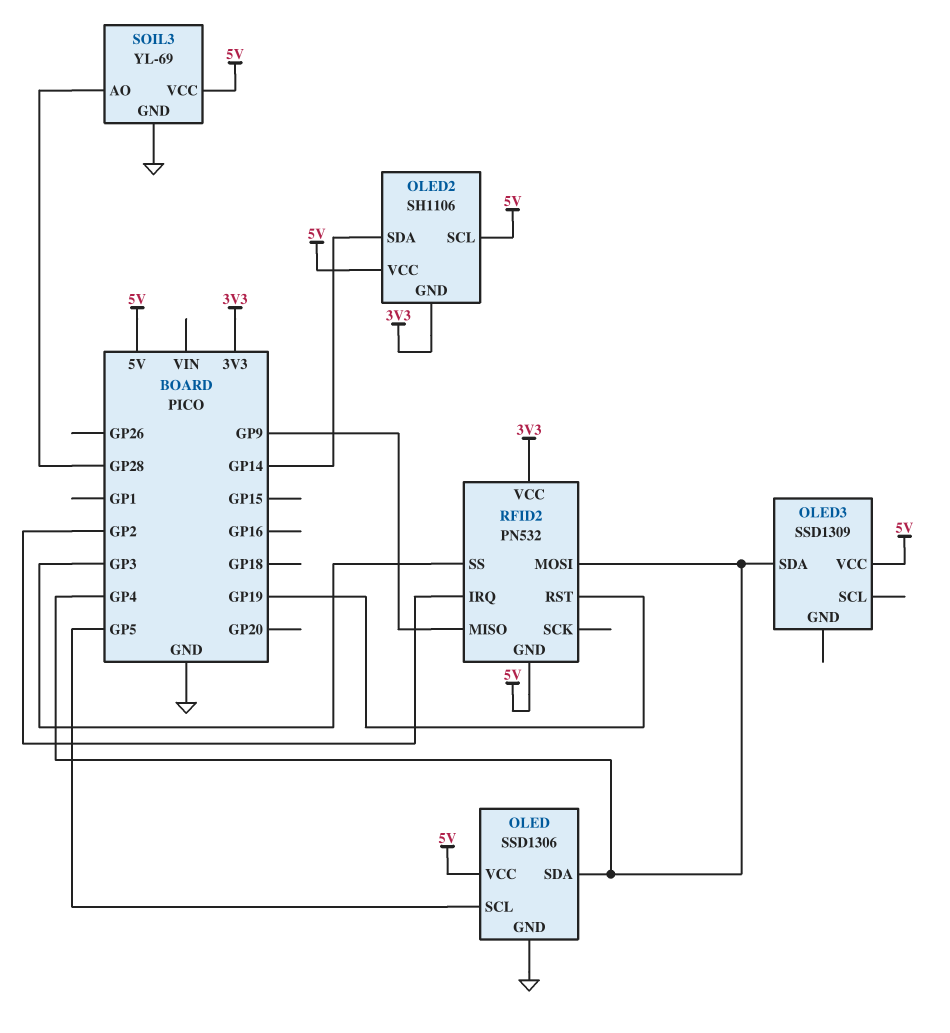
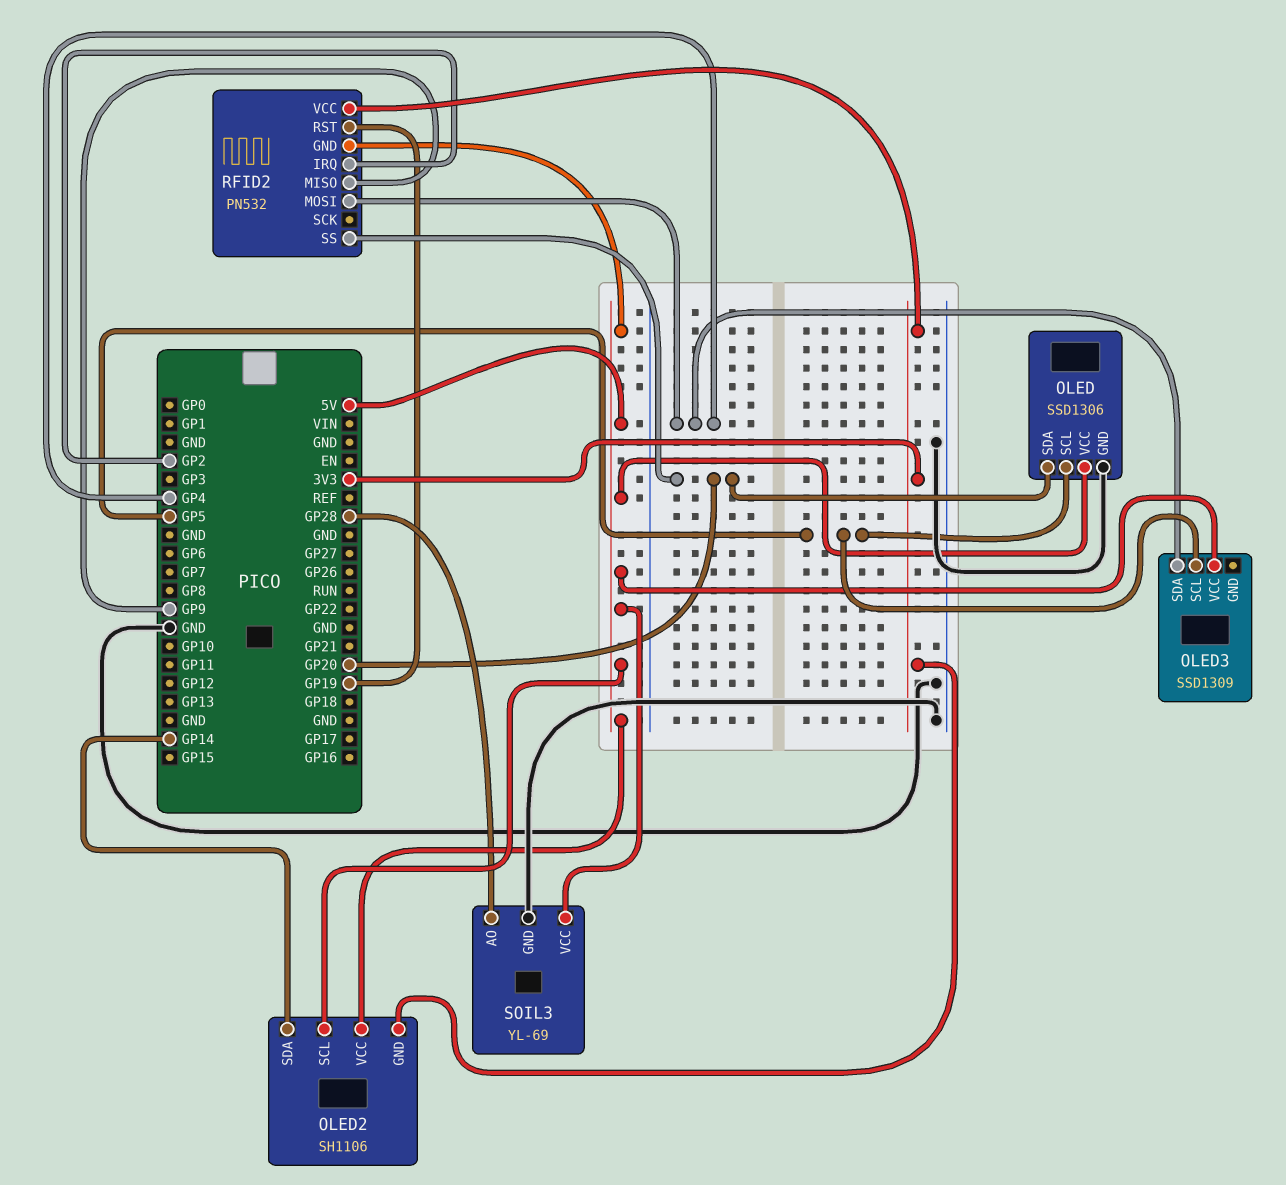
OLED pin SDA: GP4 -> GP20
OLED3 pin SCL: none -> GP5
RFID2 pin SS: GP3 -> GP20

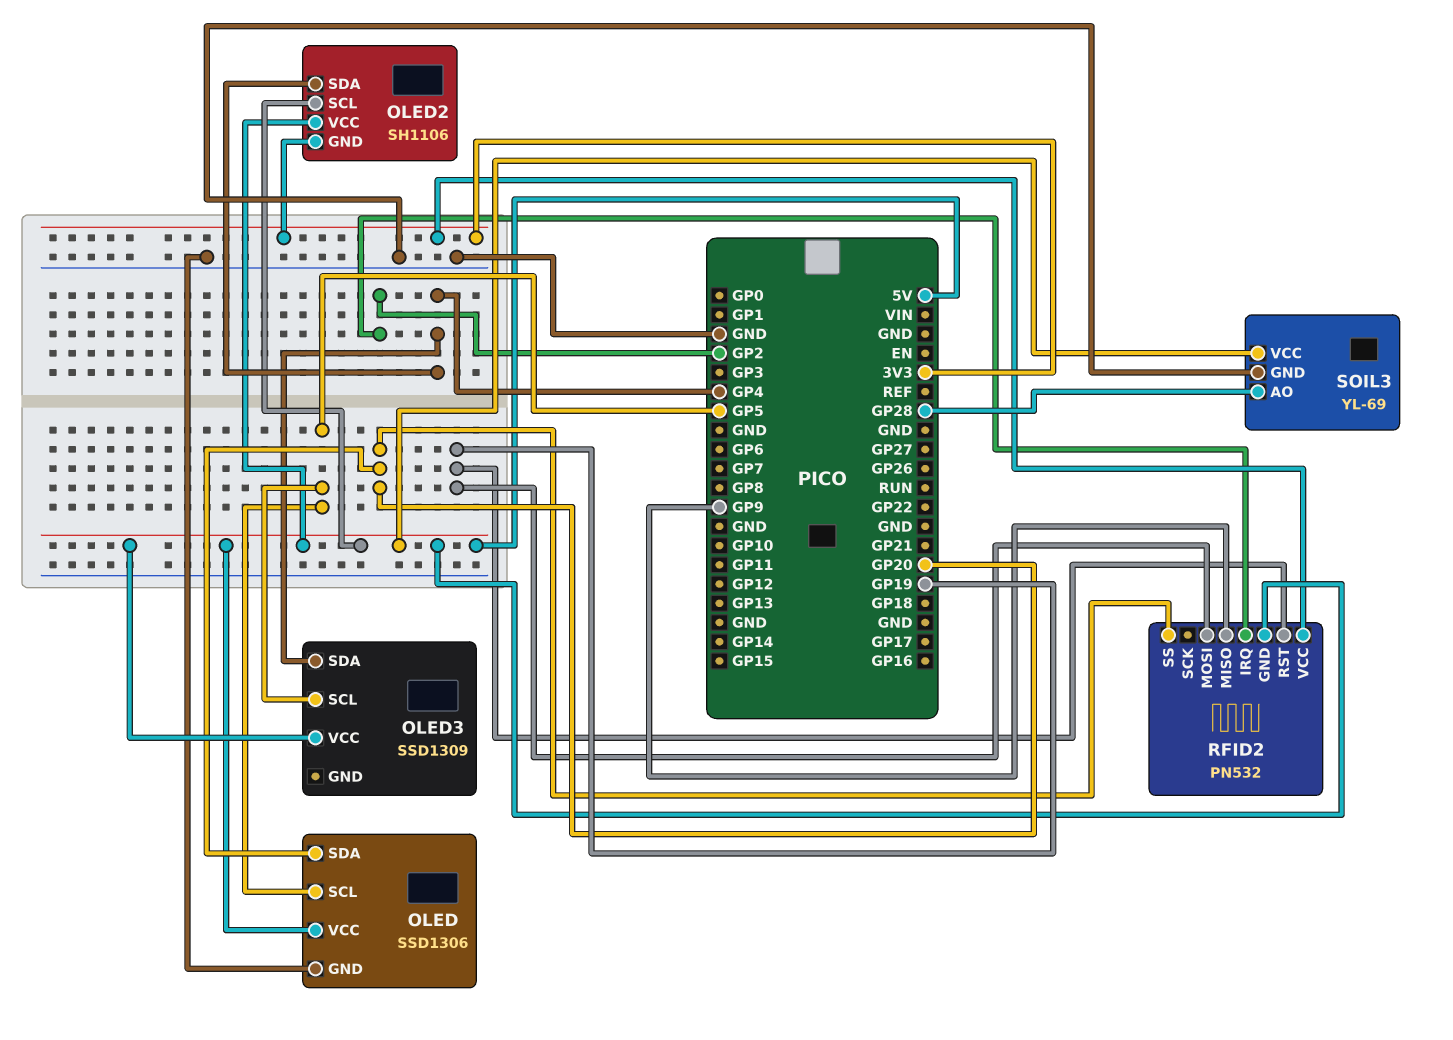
OLED2 pin SDA: GP14 -> GP4
RFID2 pin MOSI: GP4 -> GP19

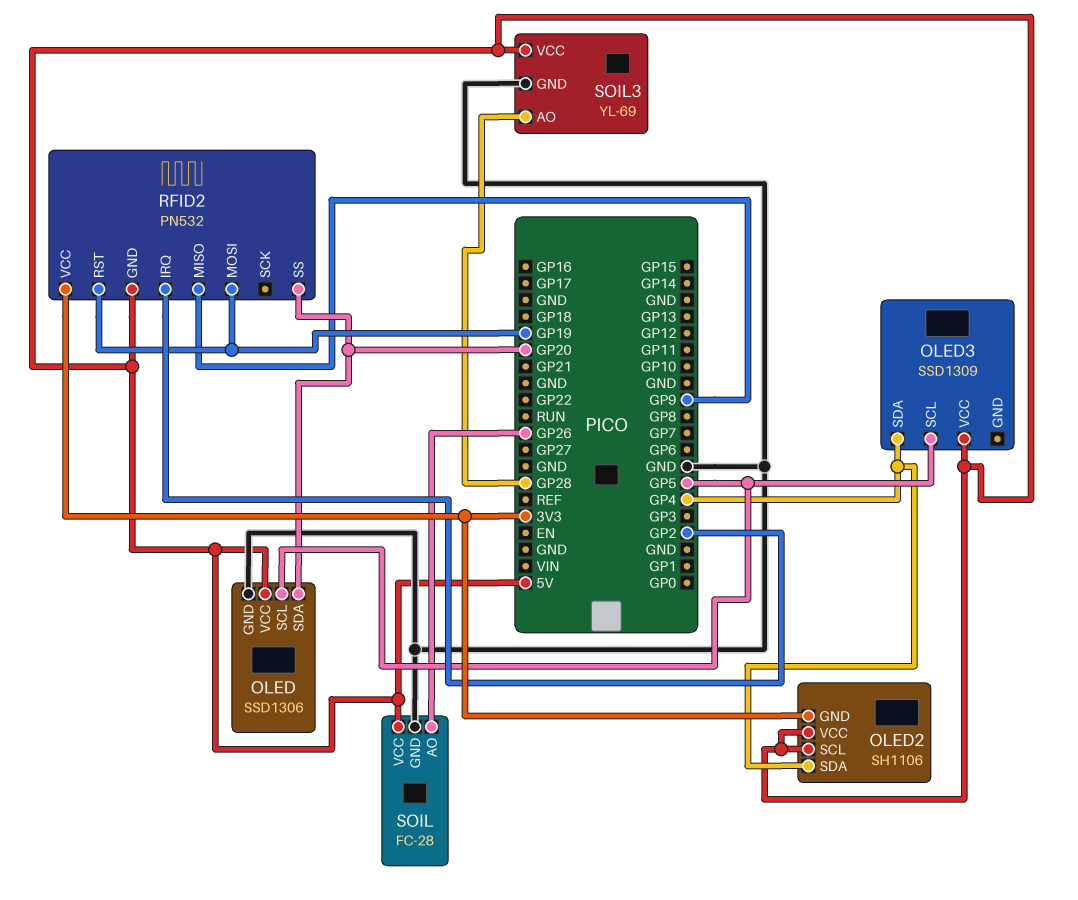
SOIL: none -> FC-28
SOIL pin AO: none -> GP26
SOIL pin GND: none -> GND
SOIL pin VCC: none -> 5V

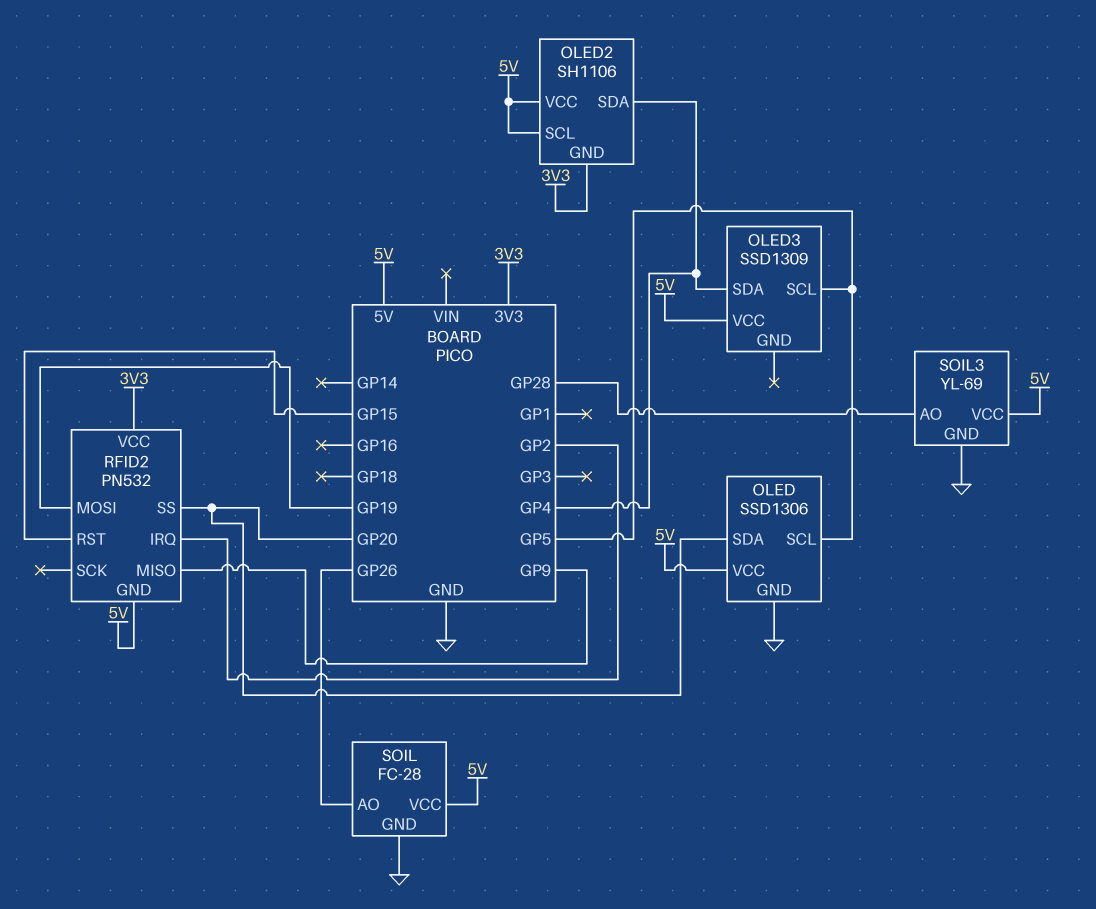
RFID2 pin RST: GP19 -> GP15

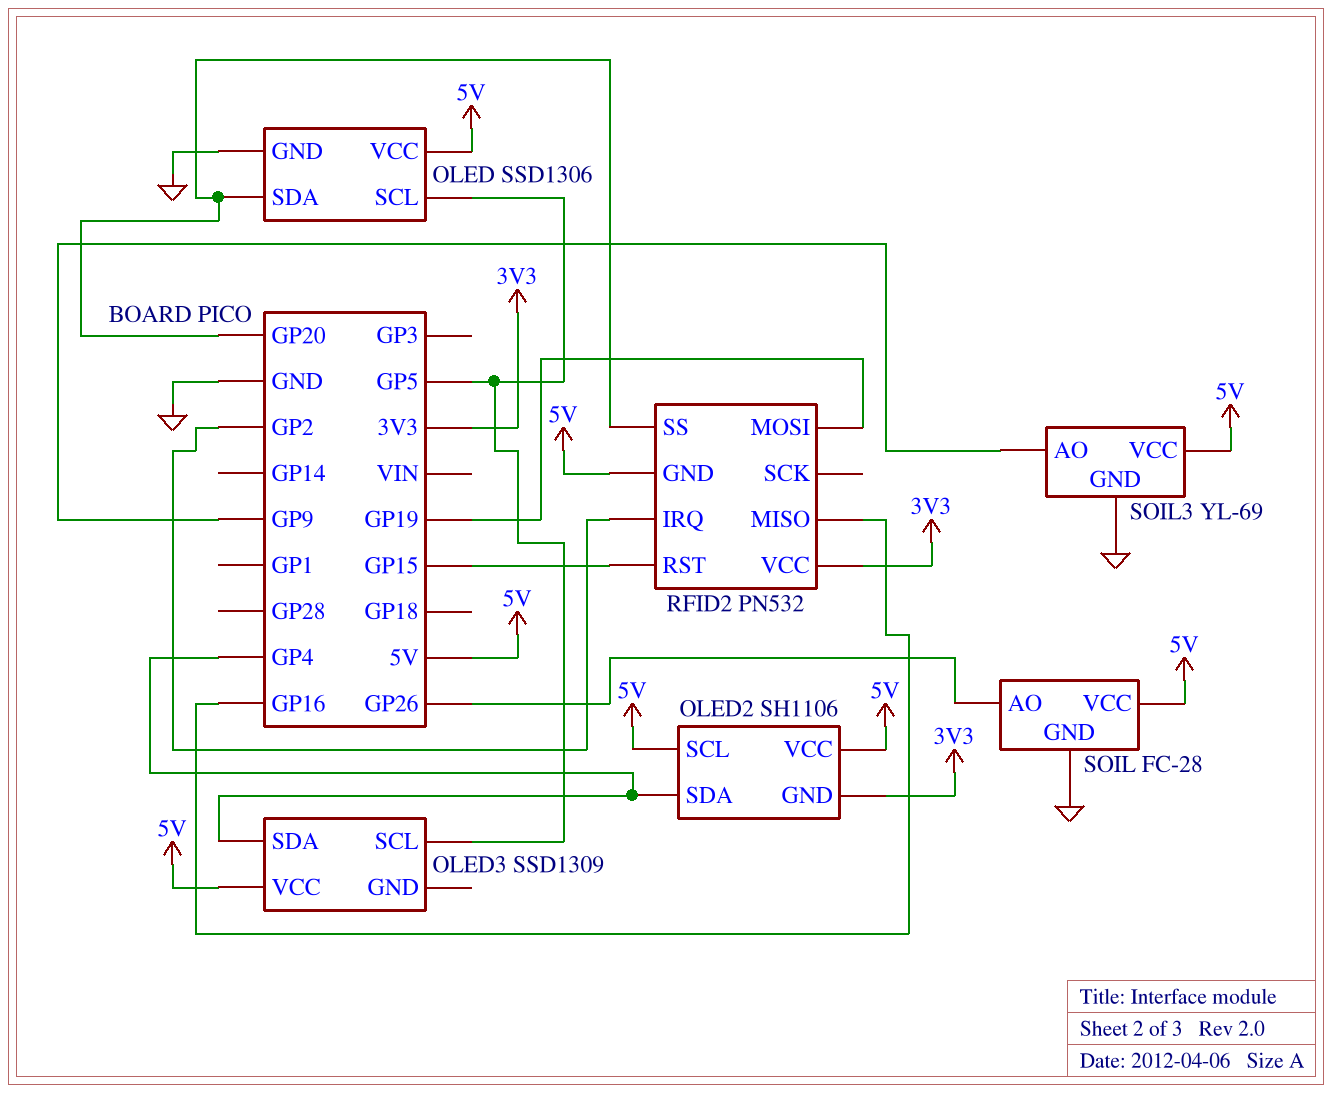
RFID2 pin MISO: GP9 -> GP16
SOIL3 pin AO: GP28 -> GP9

